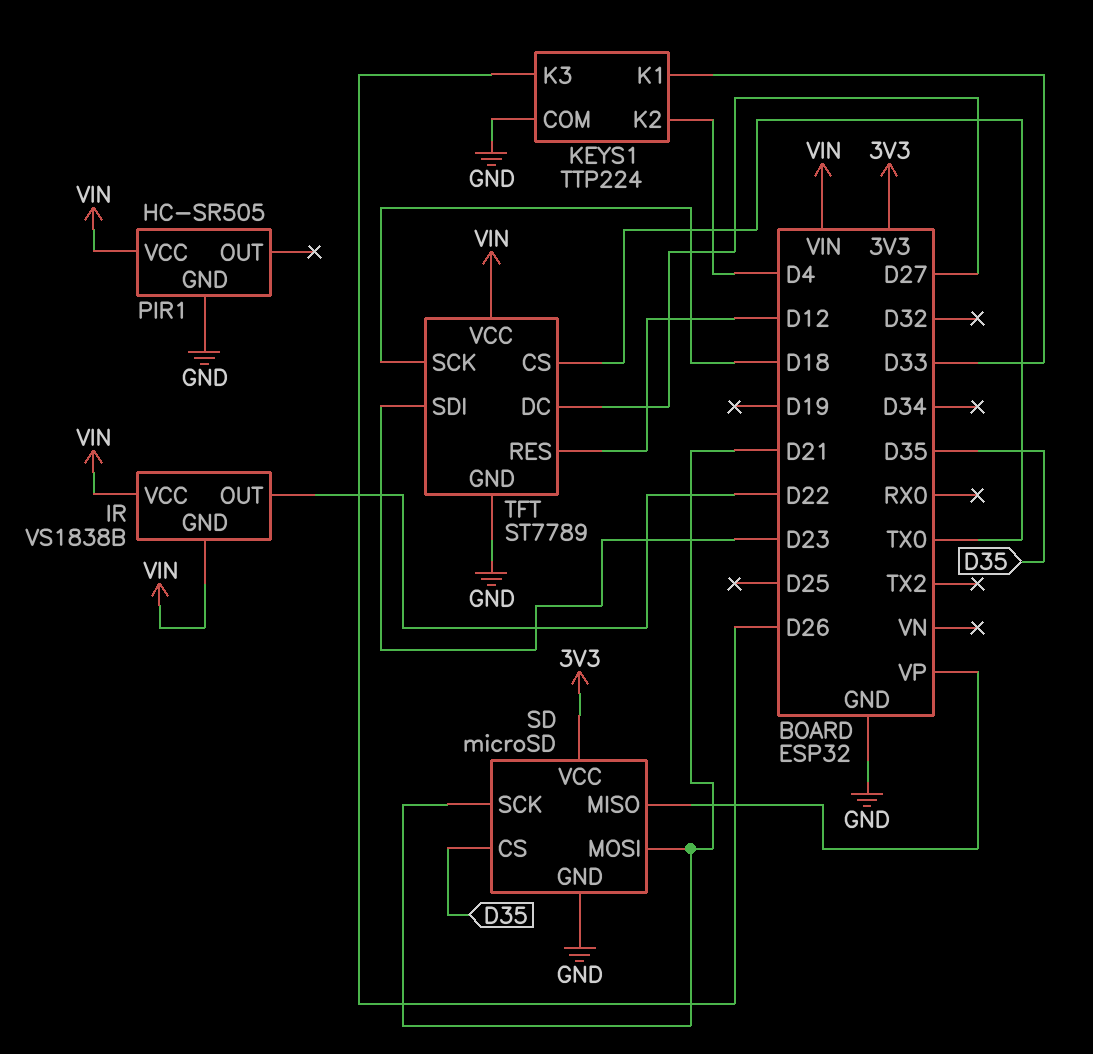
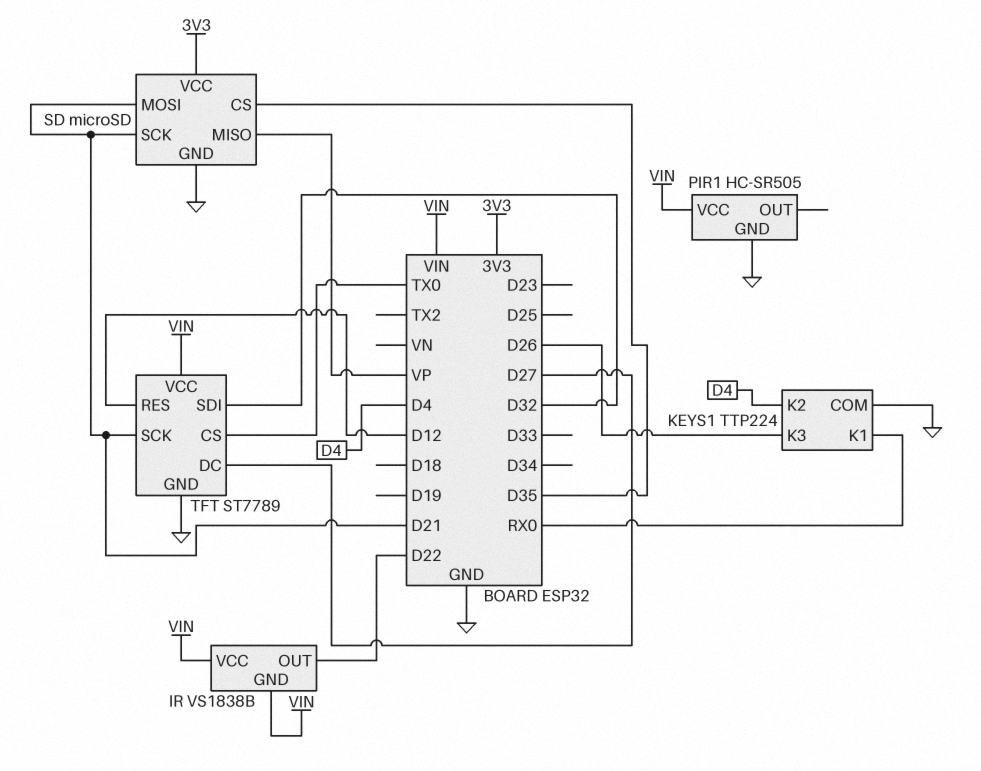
KEYS1 pin K1: D33 -> RX0
TFT pin SCK: D18 -> D21
TFT pin SDI: D23 -> D32

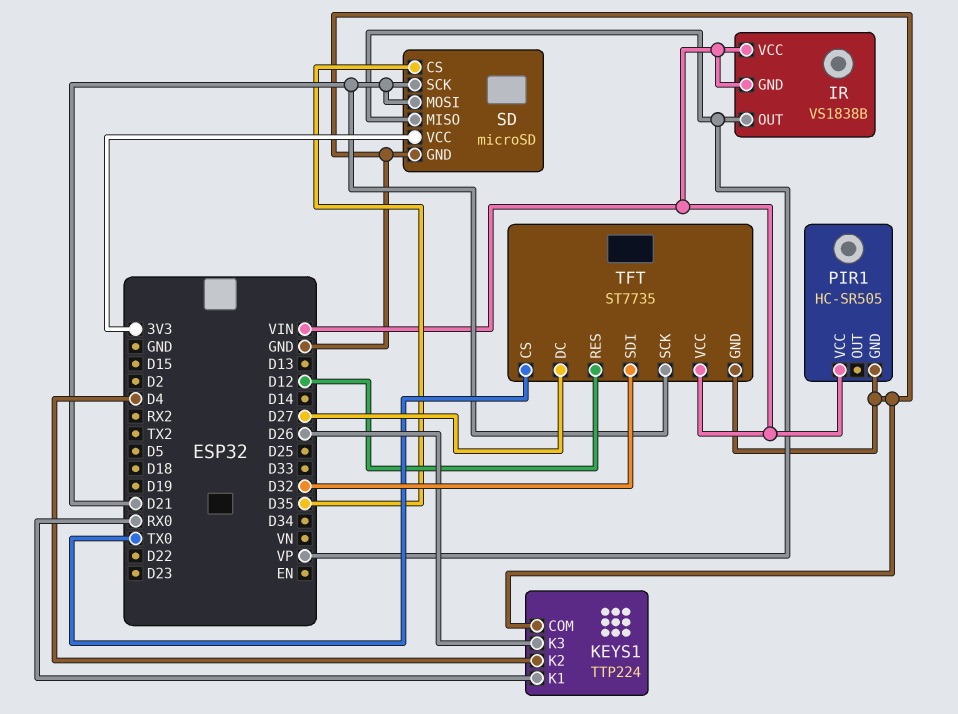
IR pin OUT: D22 -> VP
TFT: ST7789 -> ST7735

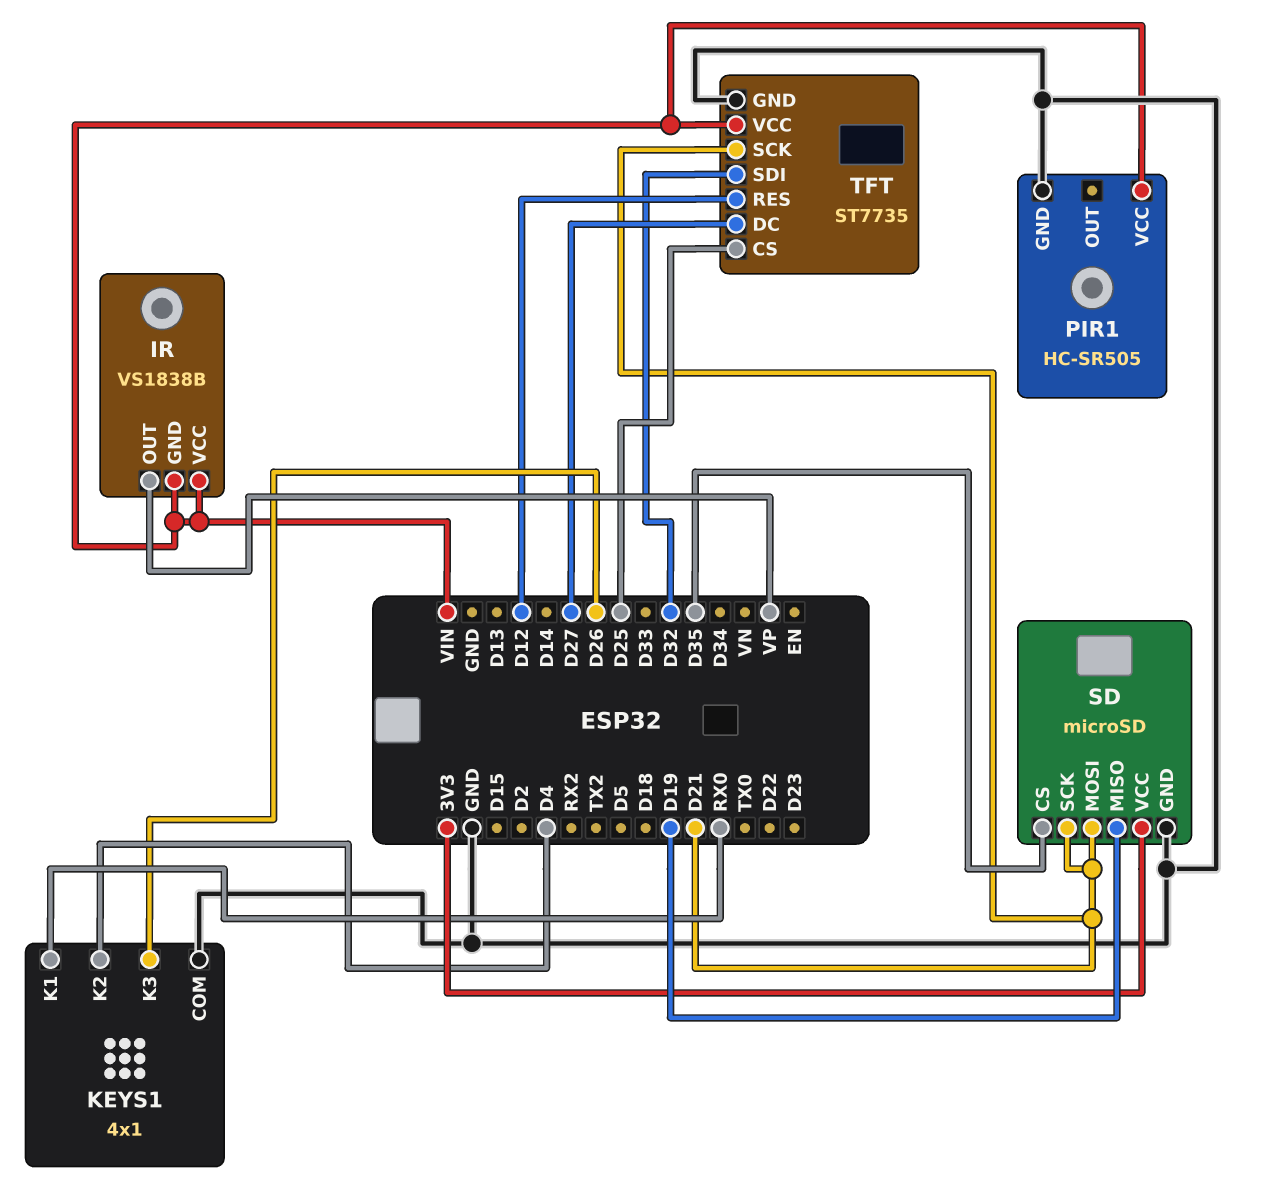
KEYS1: TTP224 -> 4x1
SD pin MISO: VP -> D19
TFT pin CS: TX0 -> D25

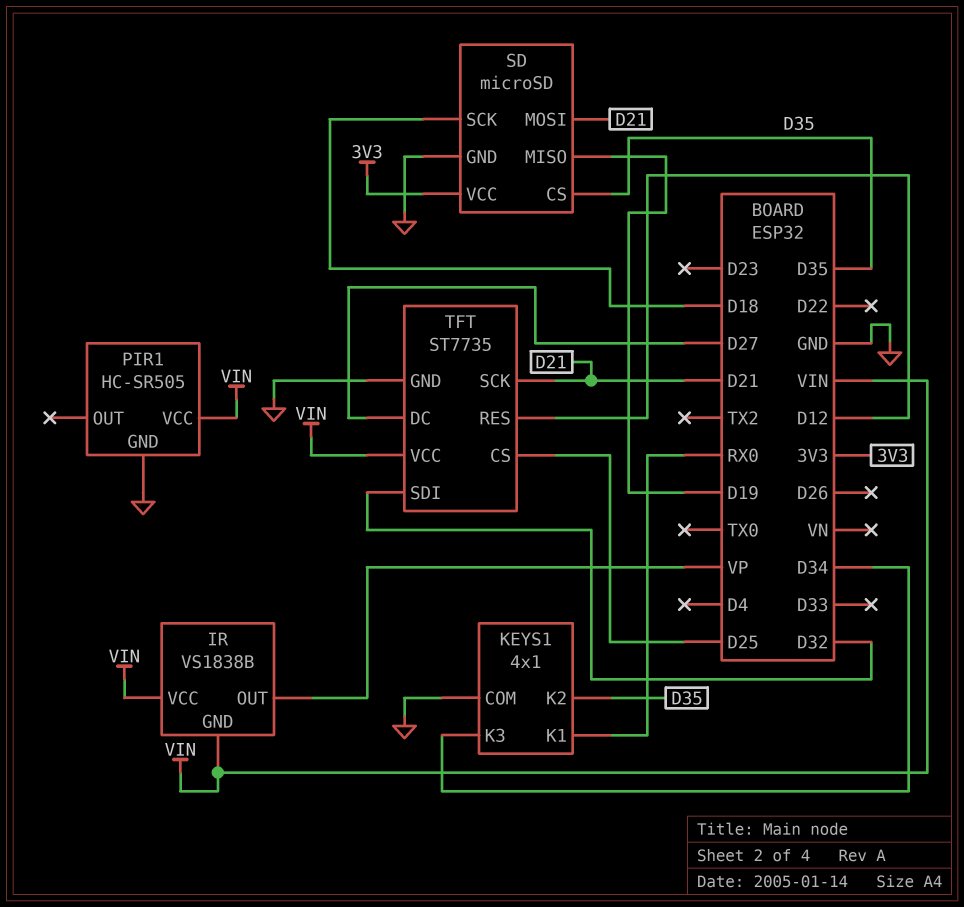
KEYS1 pin K2: D4 -> D35
KEYS1 pin K3: D26 -> D34
SD pin SCK: D21 -> D18

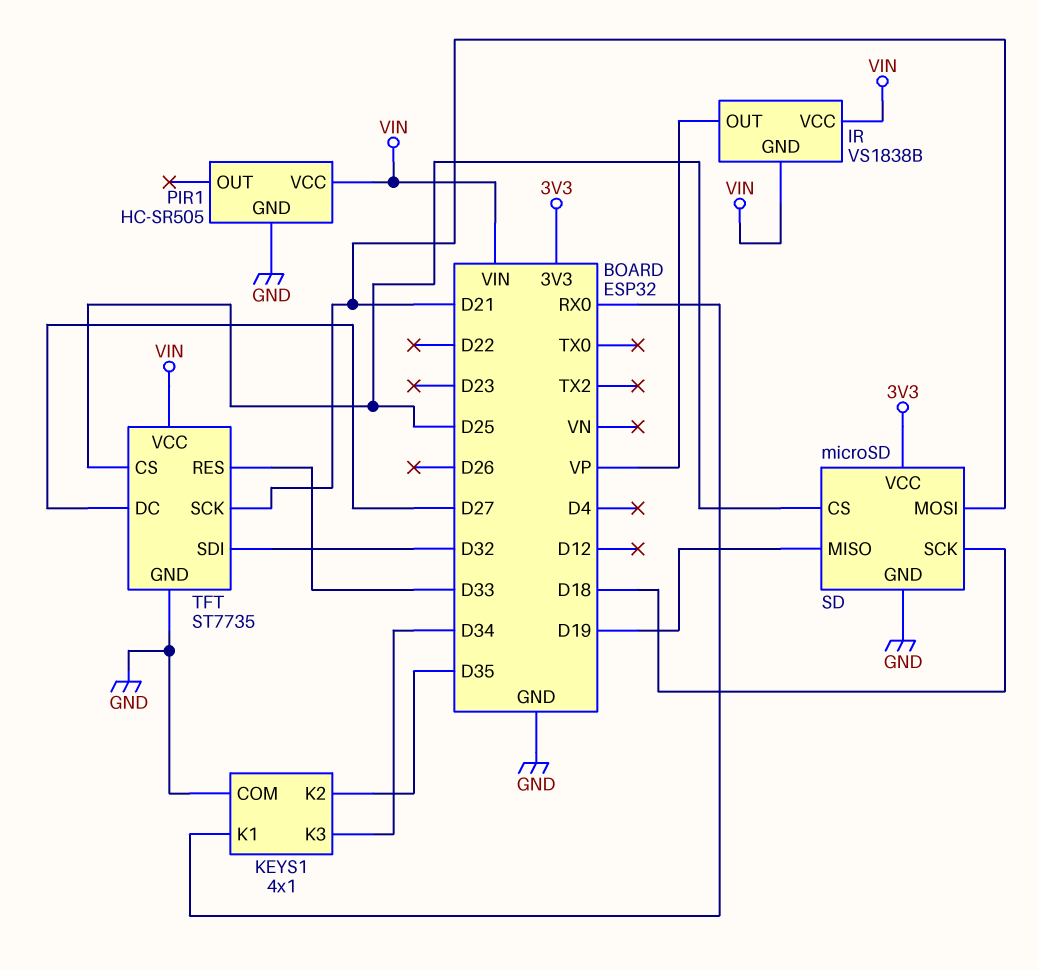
SD pin CS: D35 -> D25
TFT pin RES: D12 -> D33

